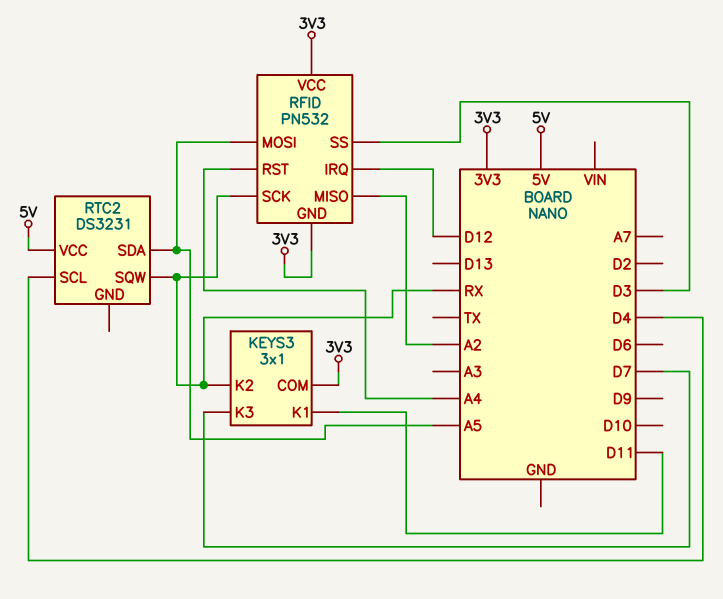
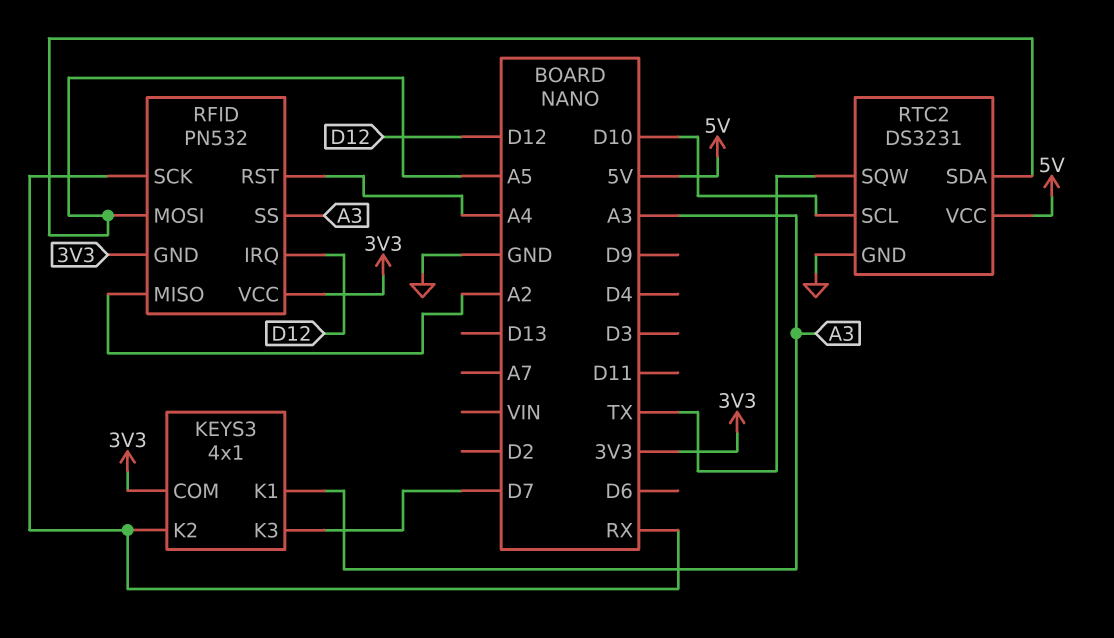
KEYS3: 3x1 -> 4x1
KEYS3 pin K1: D11 -> A3
RFID pin SS: D3 -> A3
RTC2 pin GND: none -> GND
RTC2 pin SCL: D4 -> D10
RTC2 pin SQW: RX -> TX

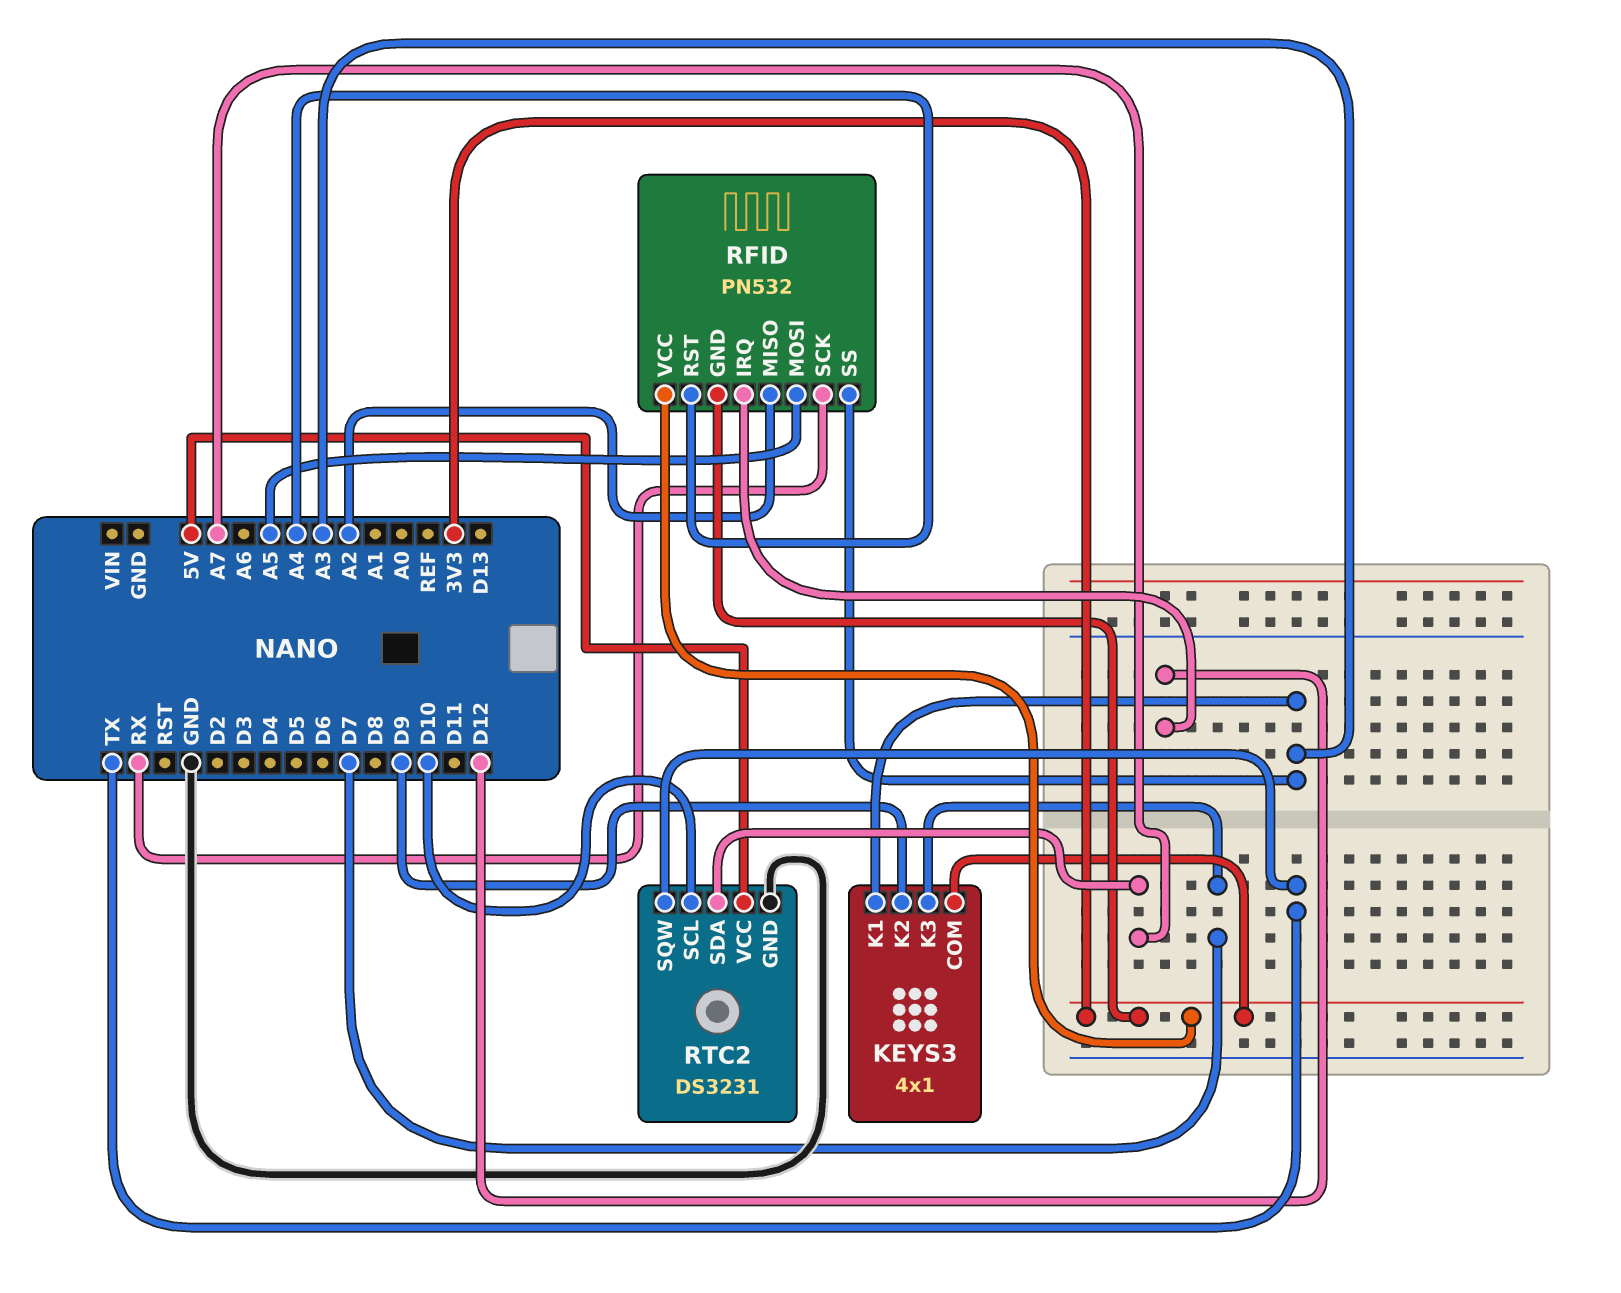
KEYS3 pin K2: RX -> D9
RTC2 pin SDA: A5 -> A7

